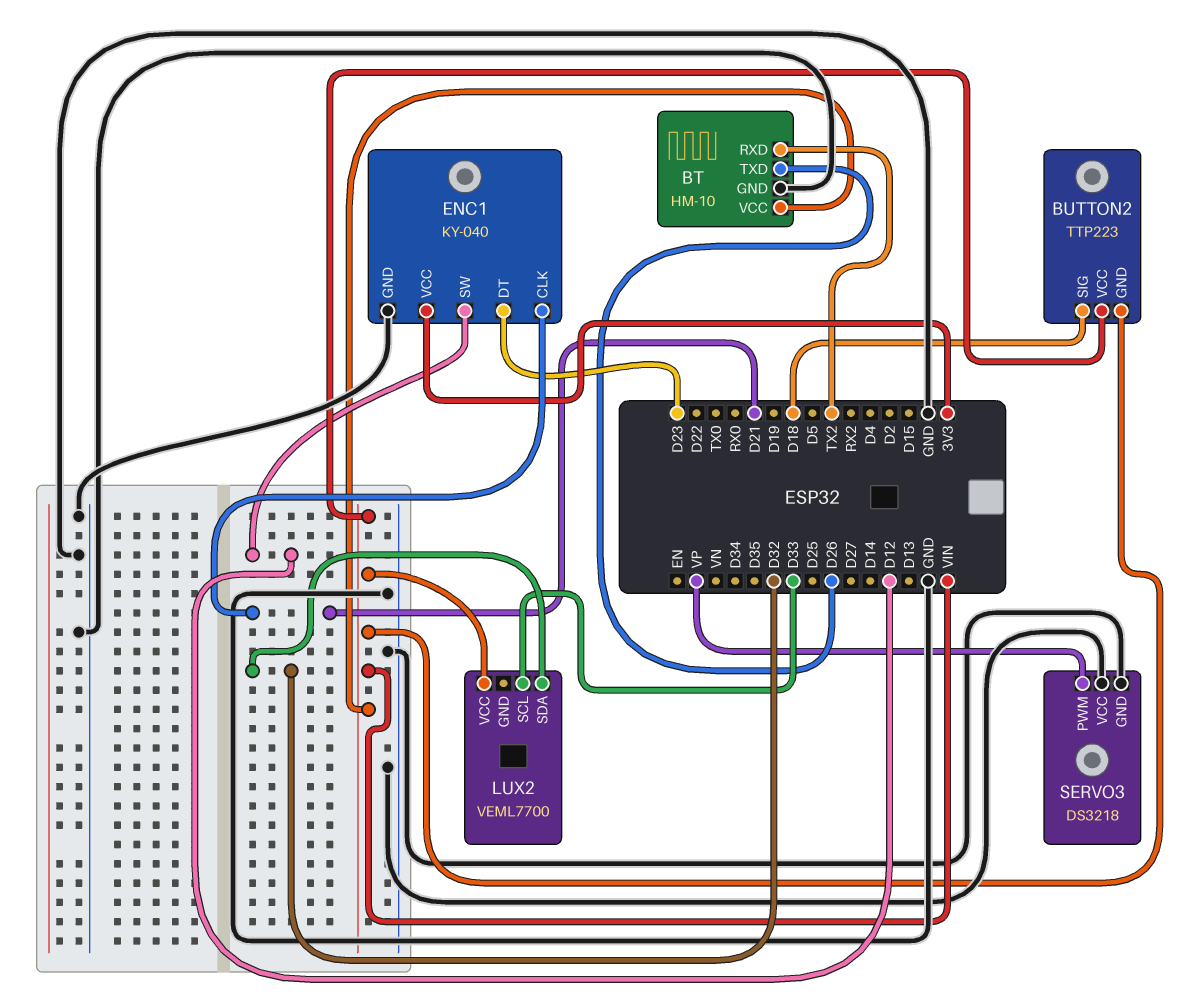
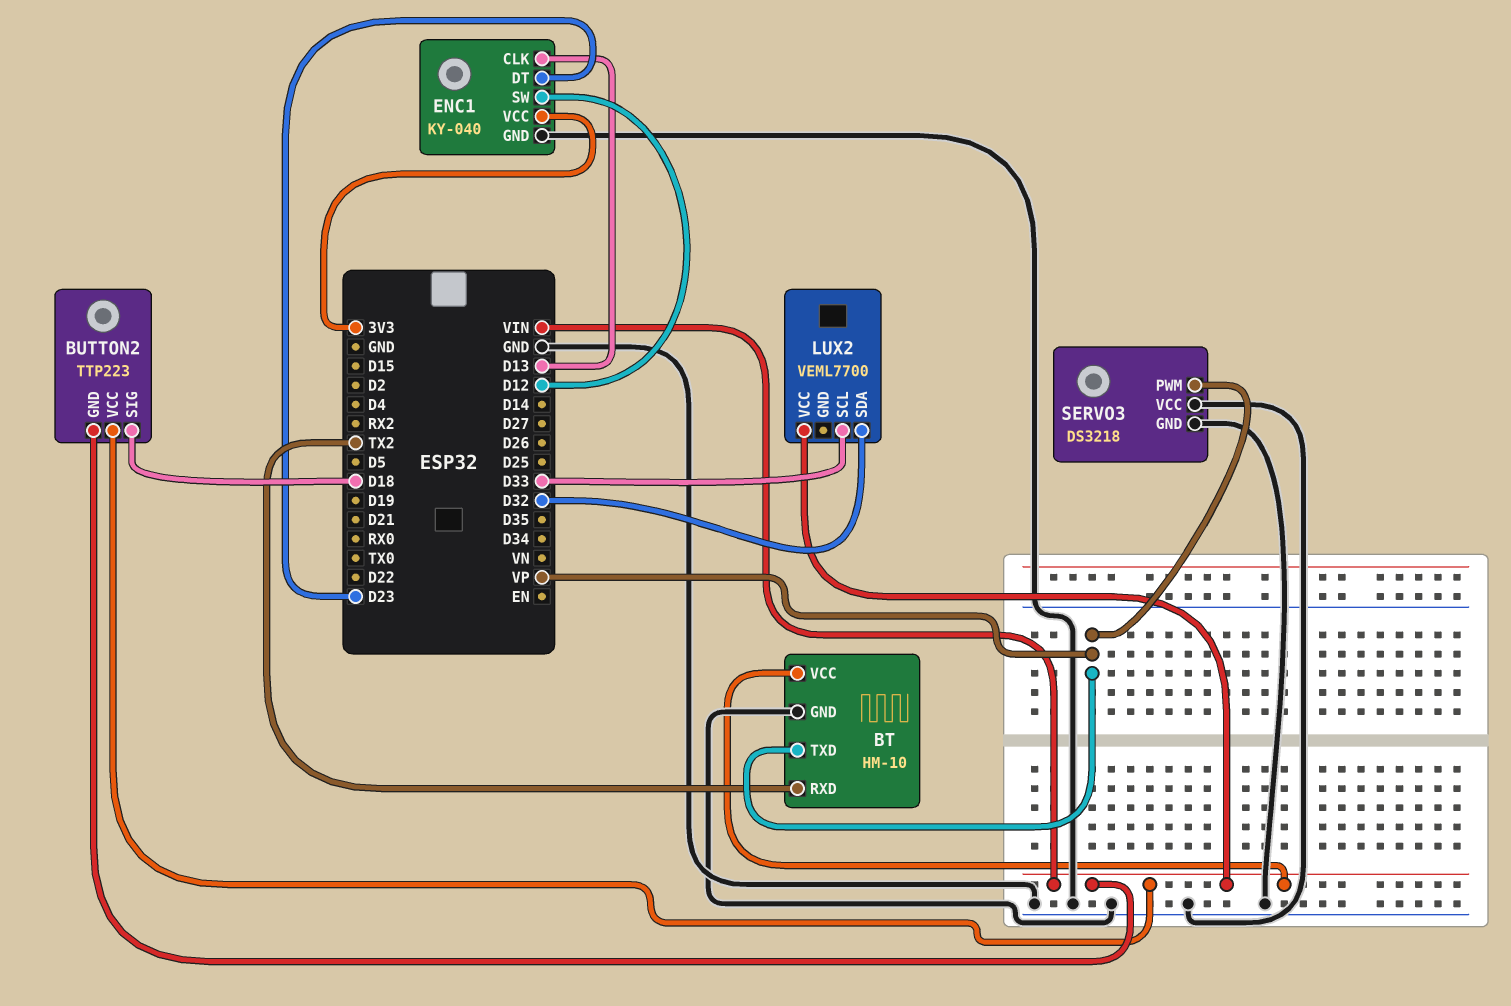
BT pin TXD: D26 -> VP
ENC1 pin CLK: D21 -> D13

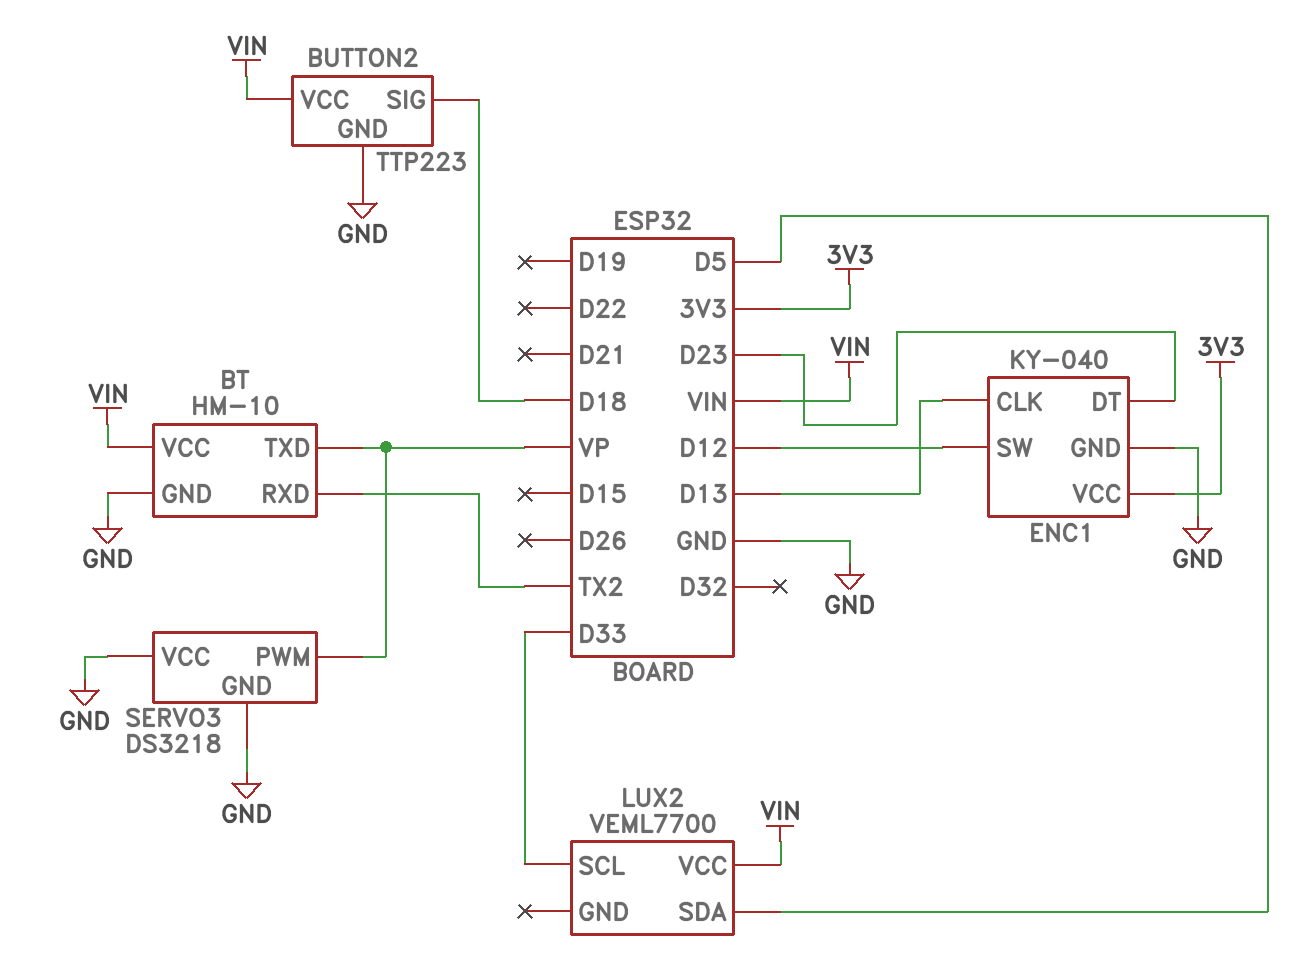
BUTTON2 pin GND: VIN -> GND
LUX2 pin SDA: D32 -> D5

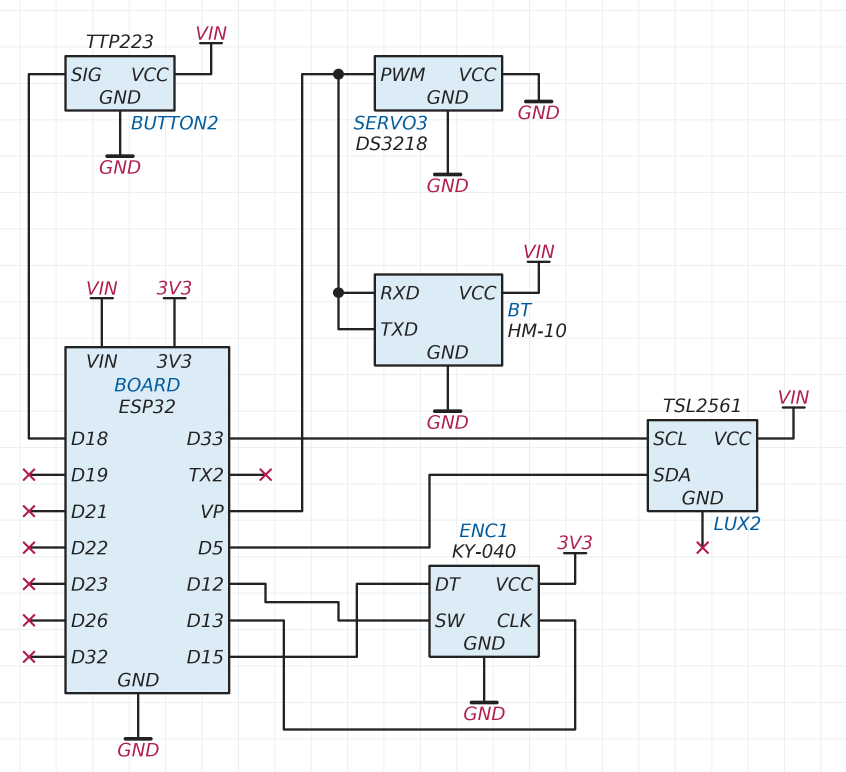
BT pin RXD: TX2 -> VP
ENC1 pin DT: D23 -> D15
LUX2: VEML7700 -> TSL2561

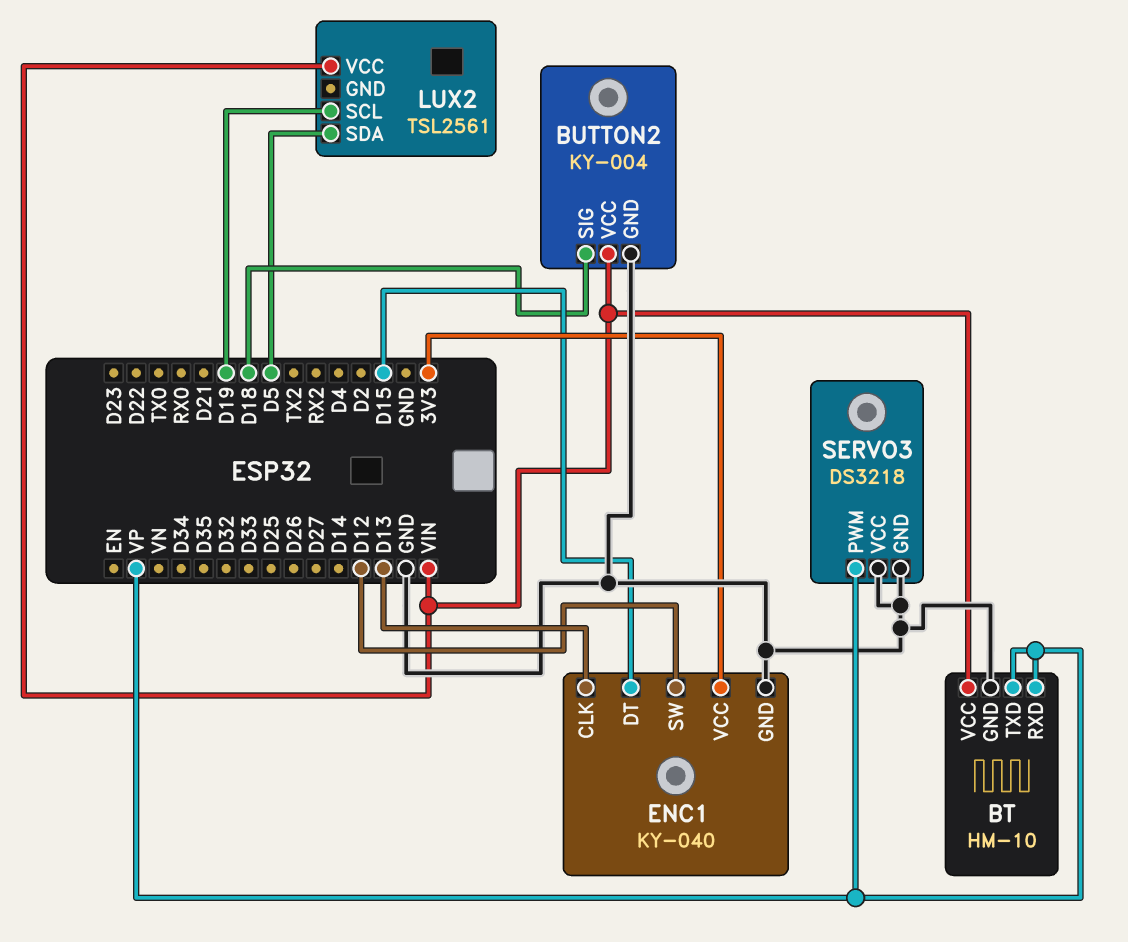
BUTTON2: TTP223 -> KY-004
LUX2 pin SCL: D33 -> D19

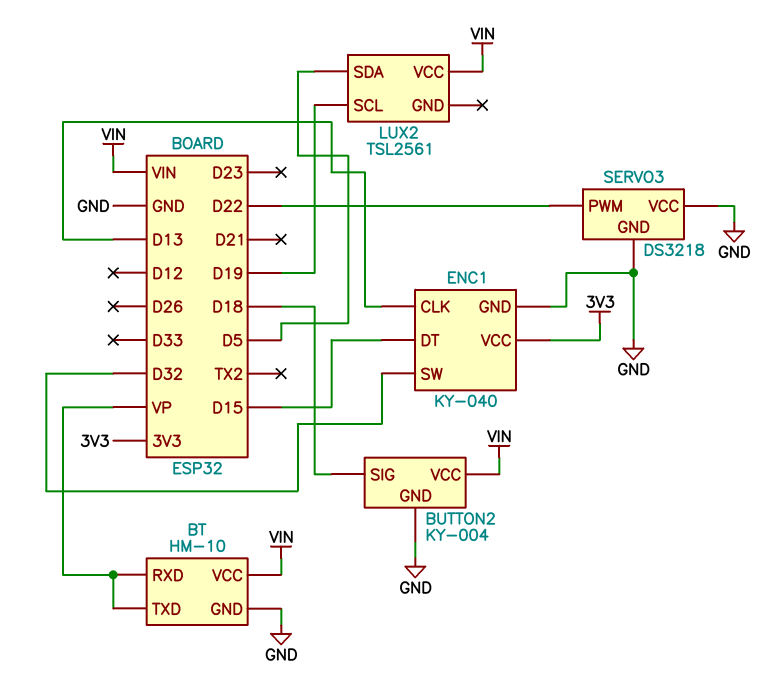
ENC1 pin SW: D12 -> D32
SERVO3 pin PWM: VP -> D22

